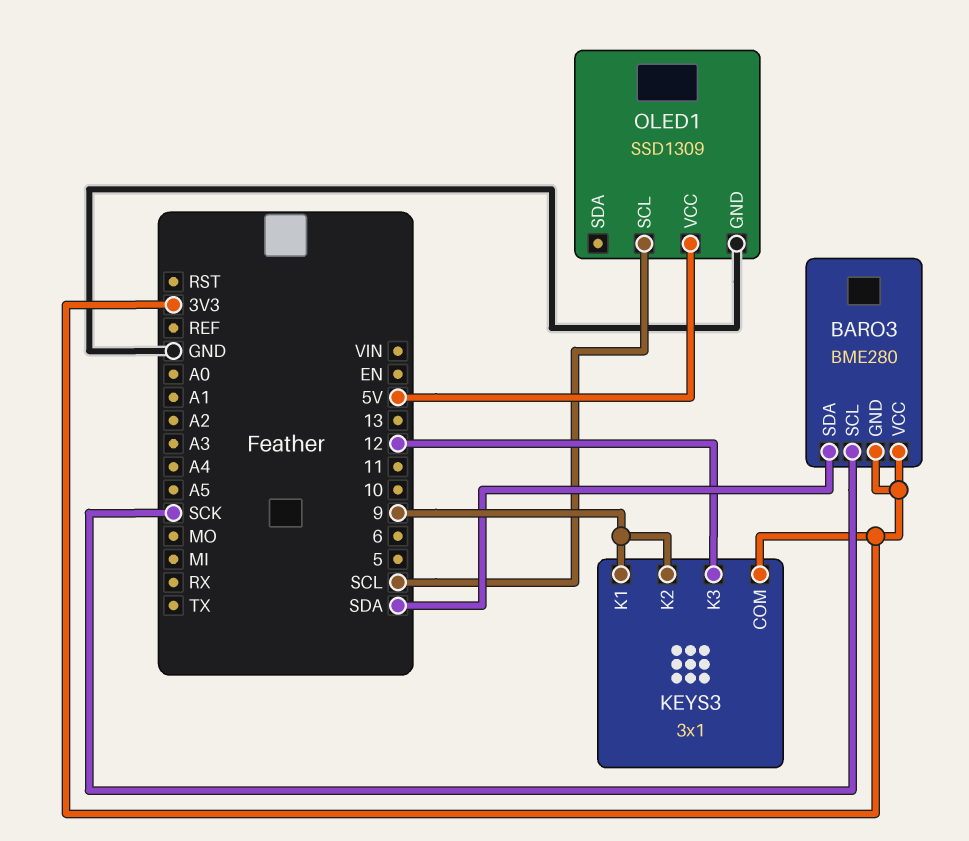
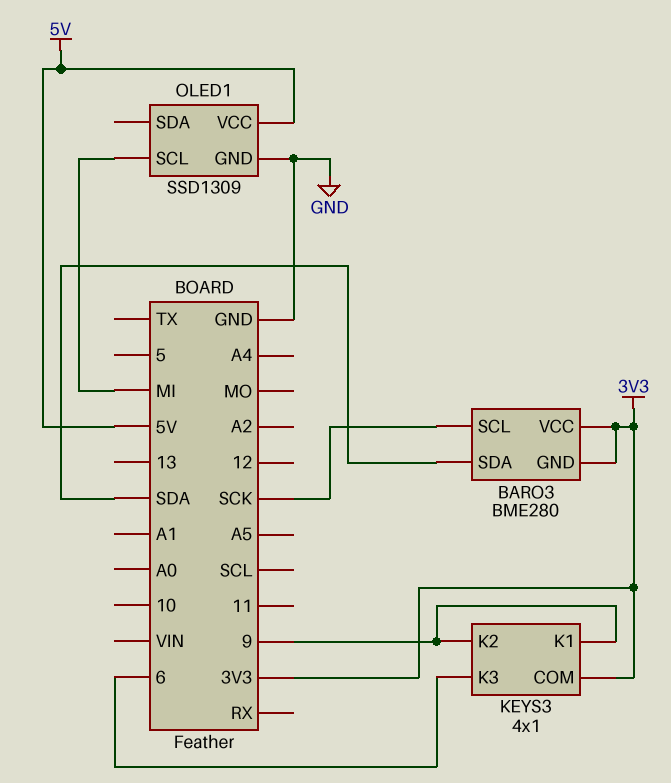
KEYS3: 3x1 -> 4x1
KEYS3 pin K3: 12 -> 6
OLED1 pin SCL: SCL -> MI

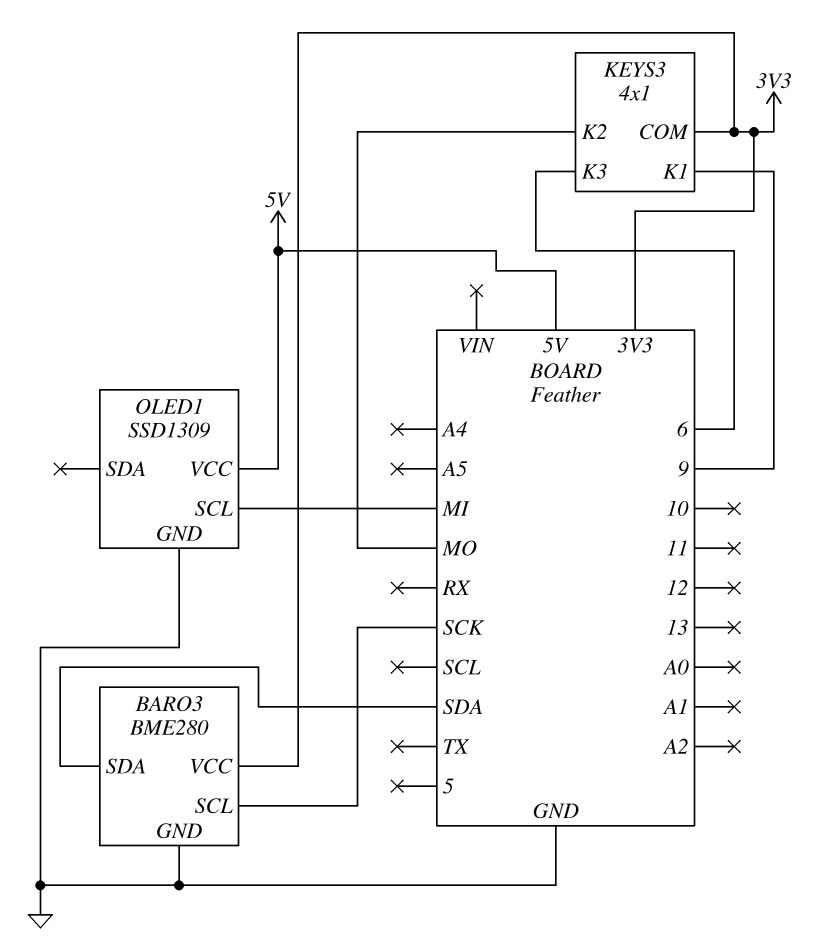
BARO3 pin GND: 3V3 -> GND
KEYS3 pin K2: 9 -> MO

